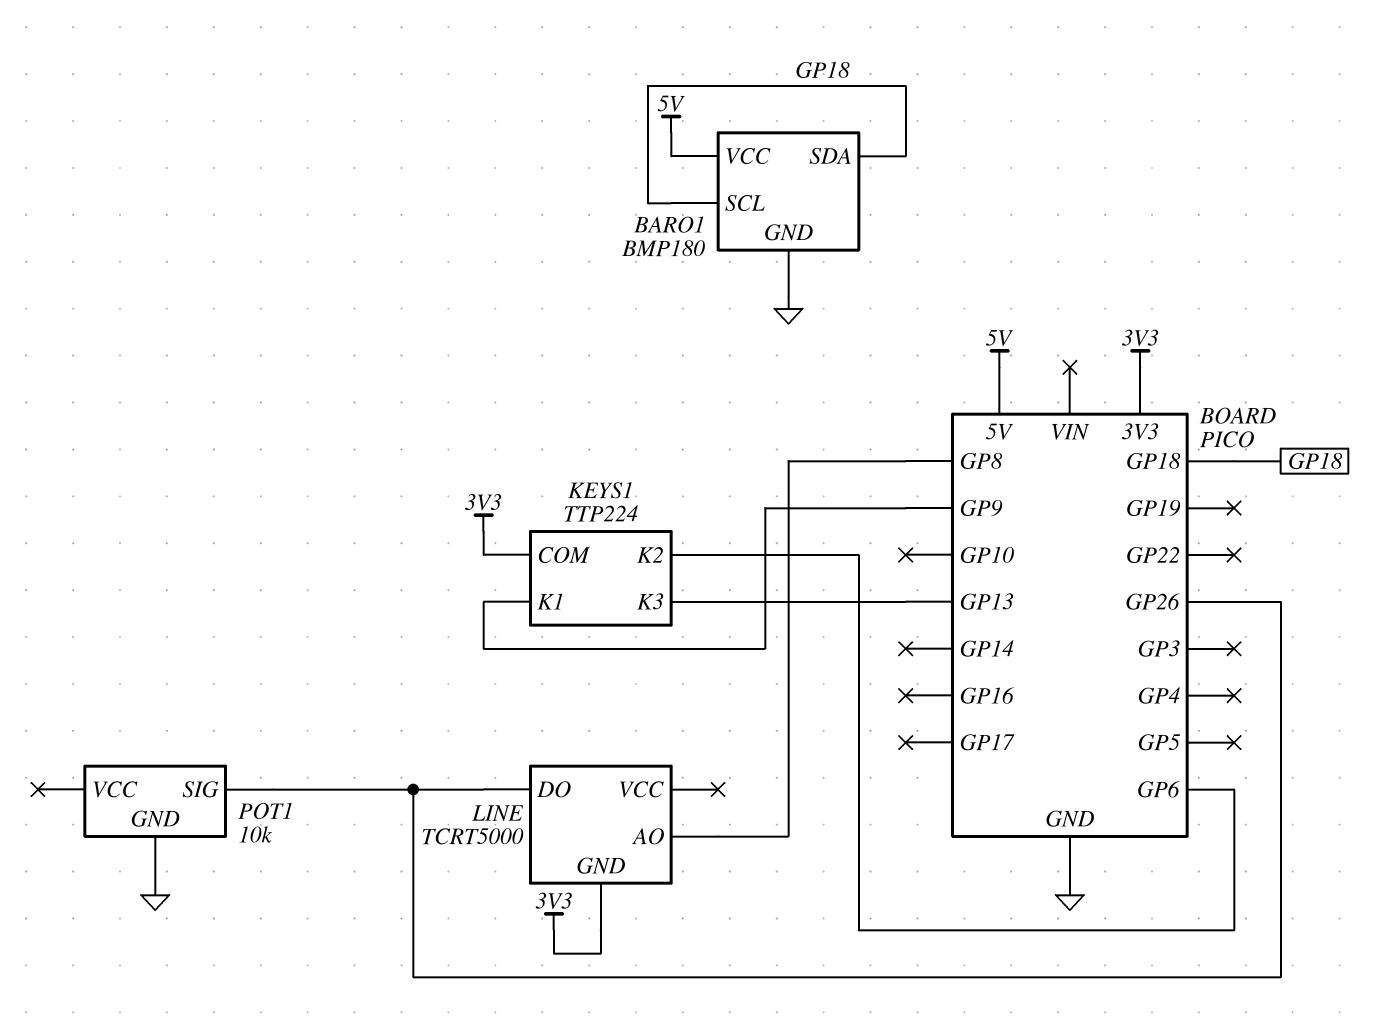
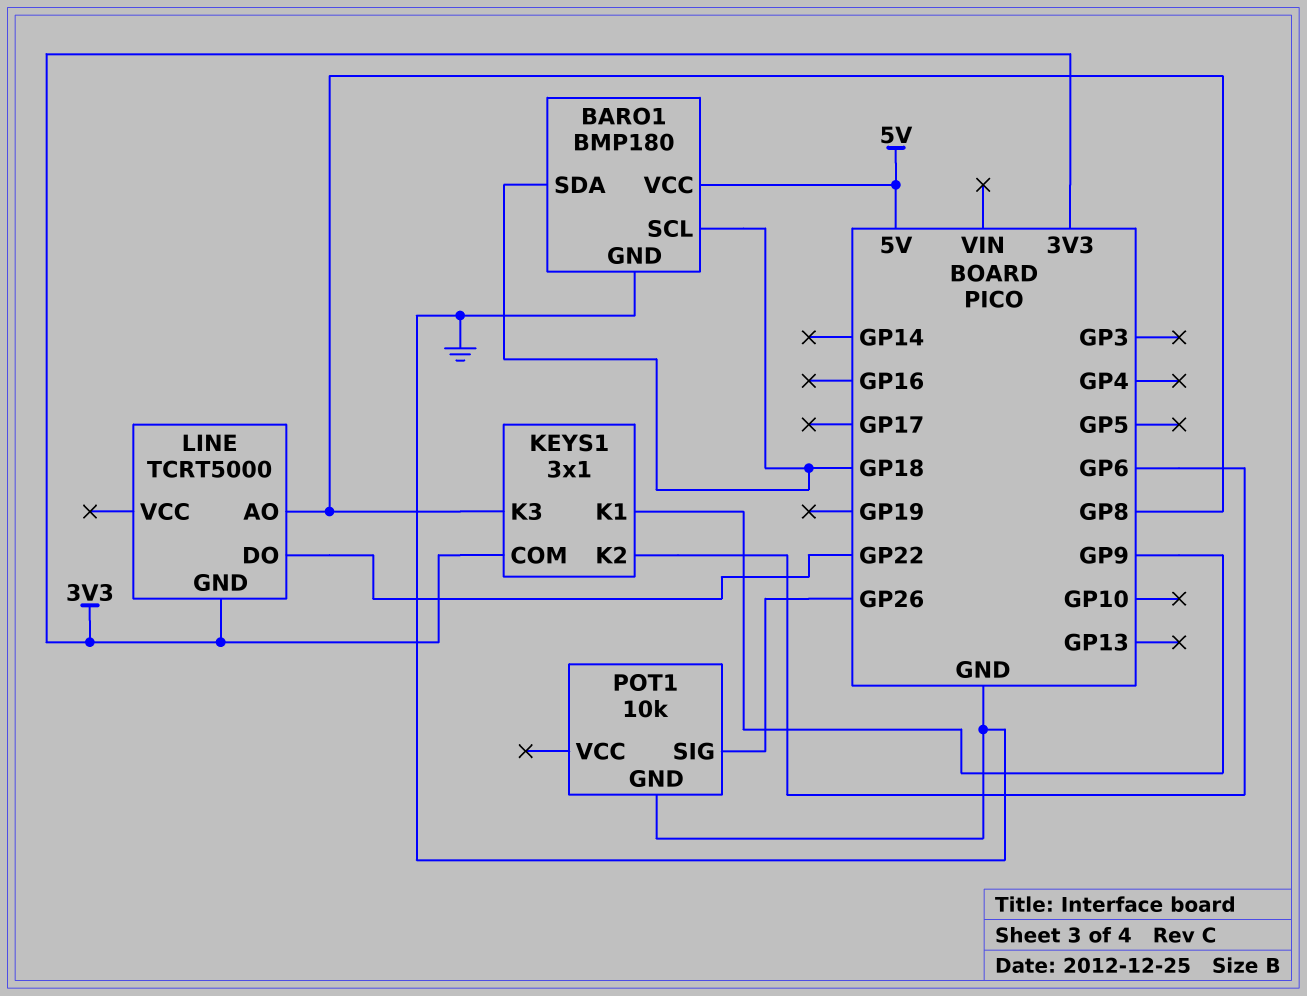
KEYS1: TTP224 -> 3x1
KEYS1 pin K3: GP13 -> GP8
LINE pin DO: GP26 -> GP22

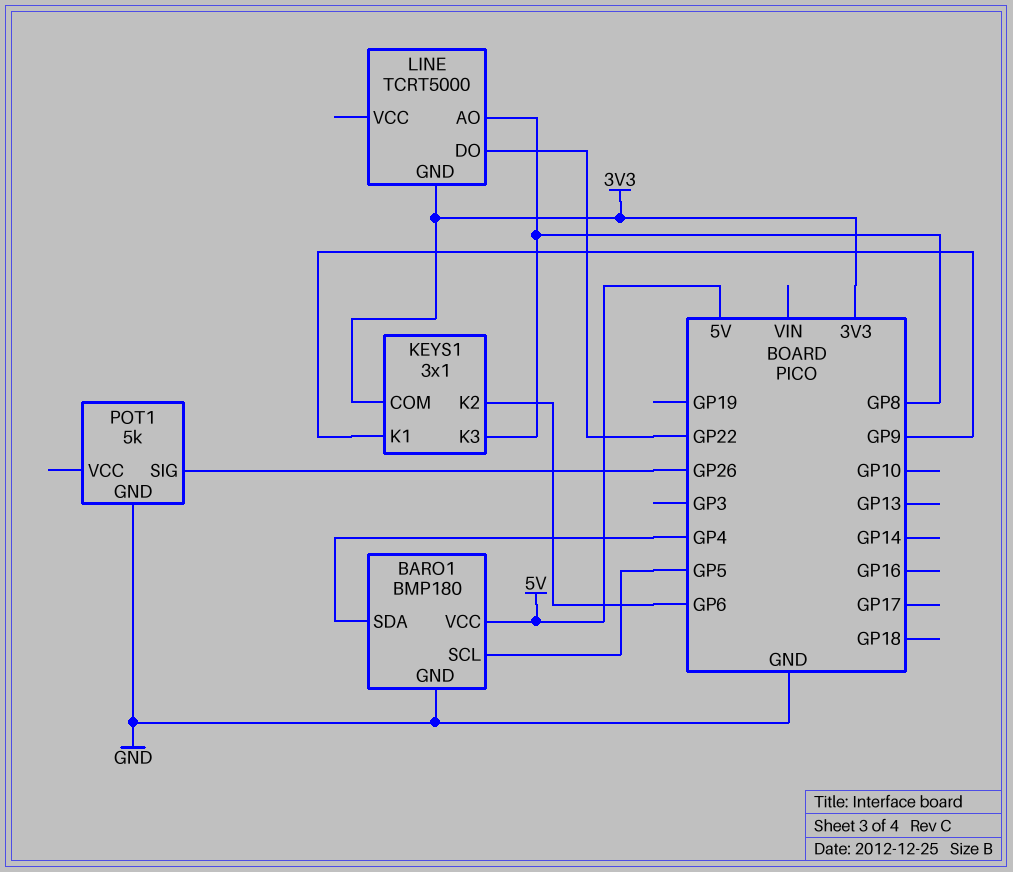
BARO1 pin SCL: GP18 -> GP5
BARO1 pin SDA: GP18 -> GP4
POT1: 10k -> 5k

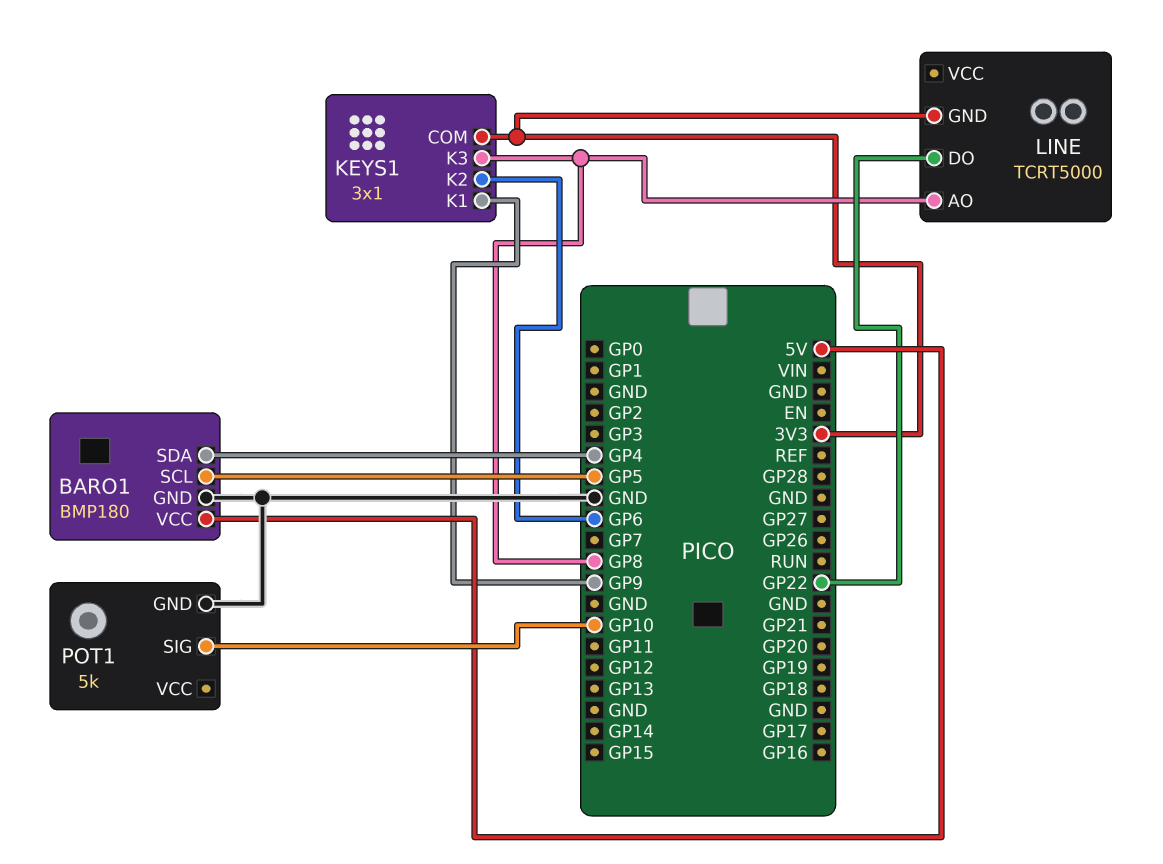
POT1 pin SIG: GP26 -> GP10

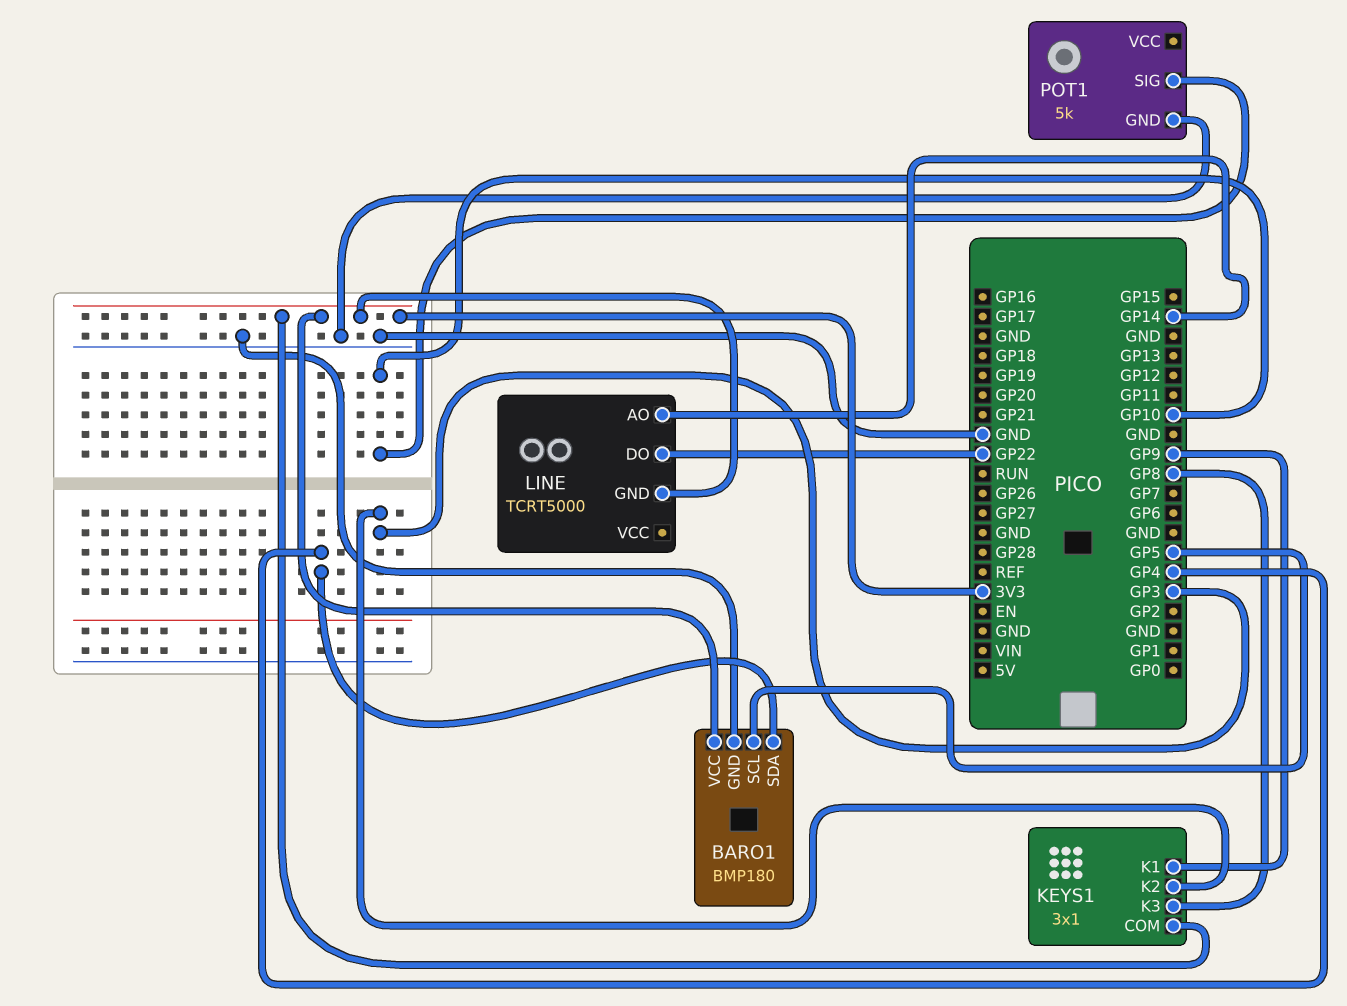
BARO1 pin VCC: 5V -> 3V3
KEYS1 pin K2: GP6 -> GP3
LINE pin AO: GP8 -> GP14

